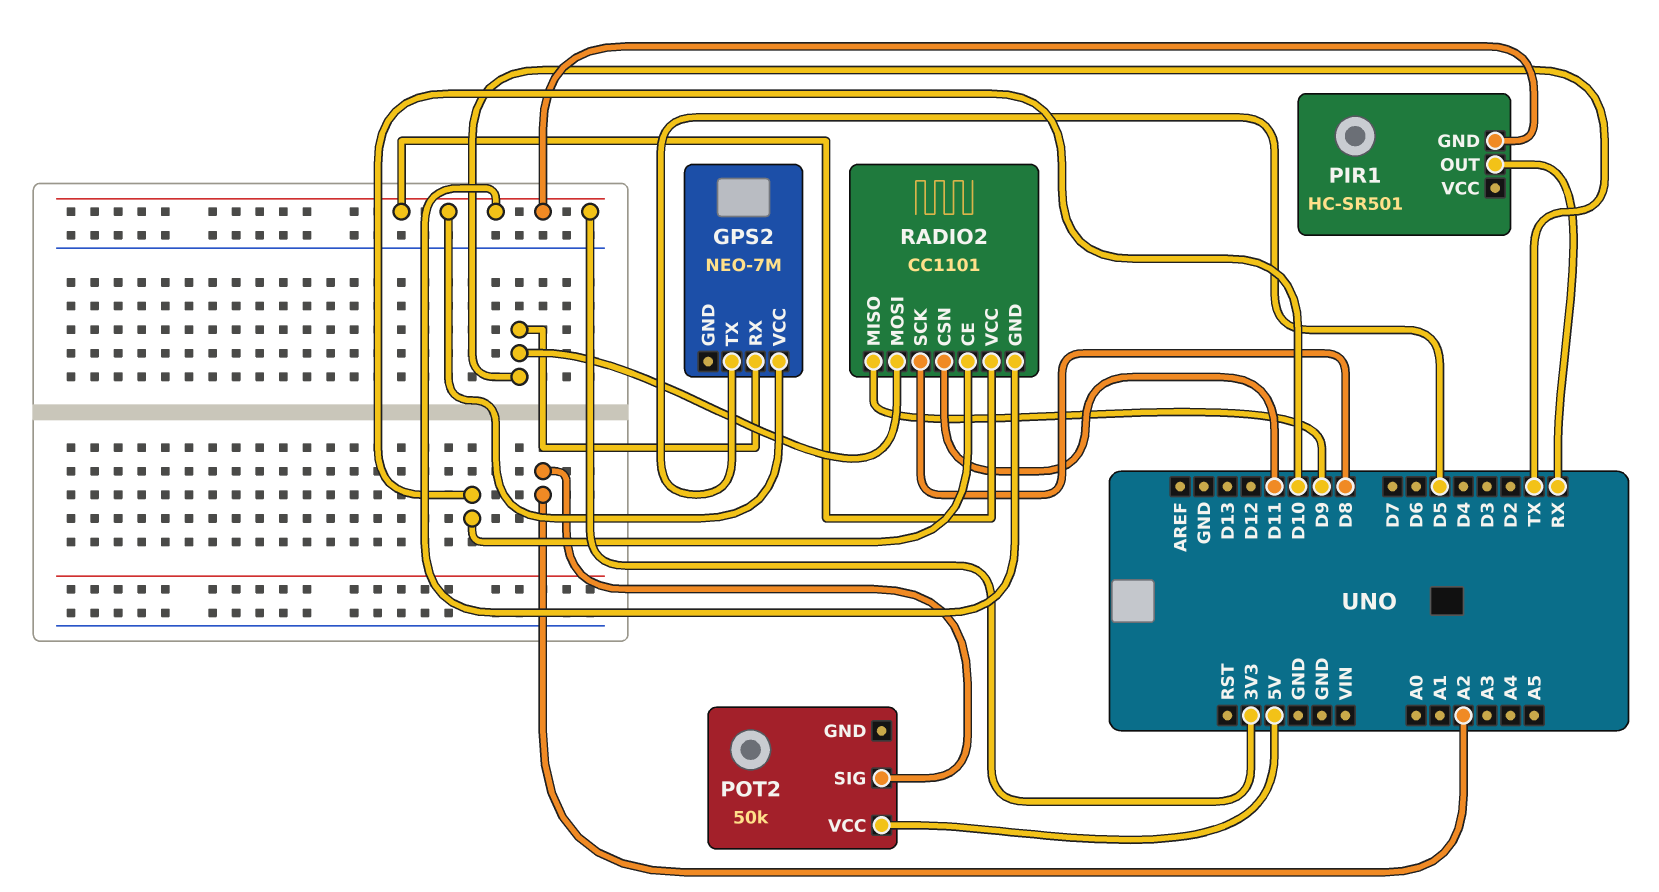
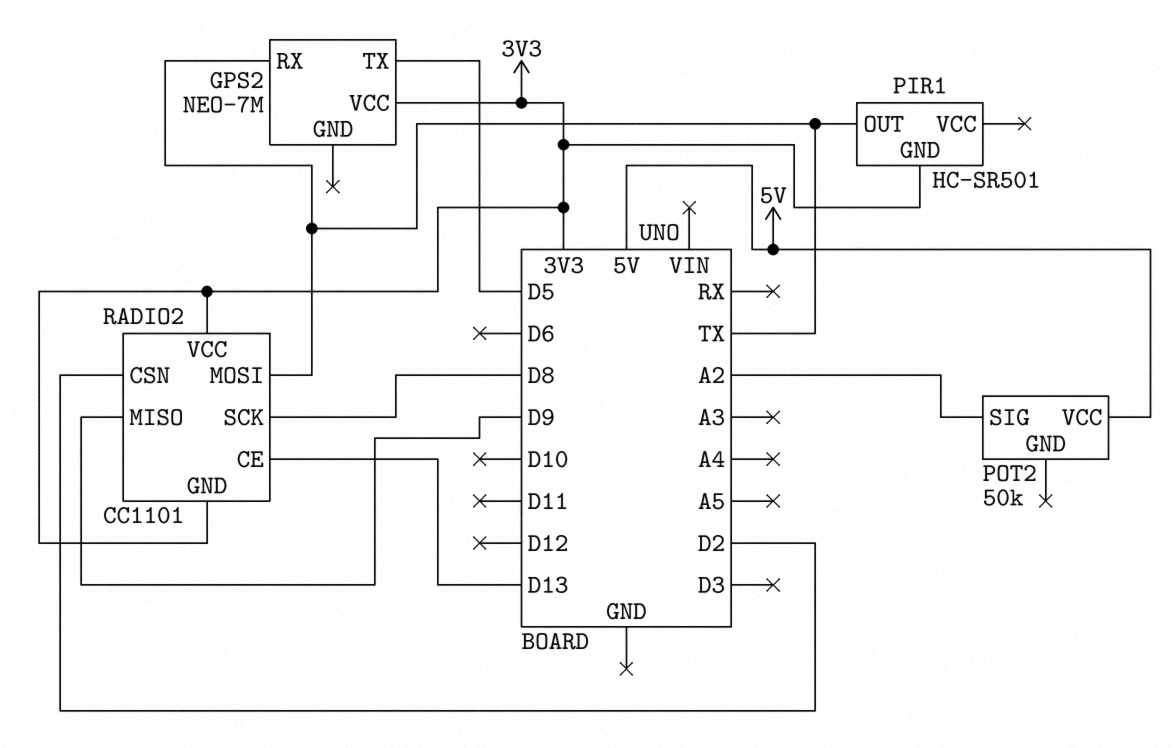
PIR1 pin OUT: RX -> TX
RADIO2 pin CE: D10 -> D13
RADIO2 pin CSN: D11 -> D2

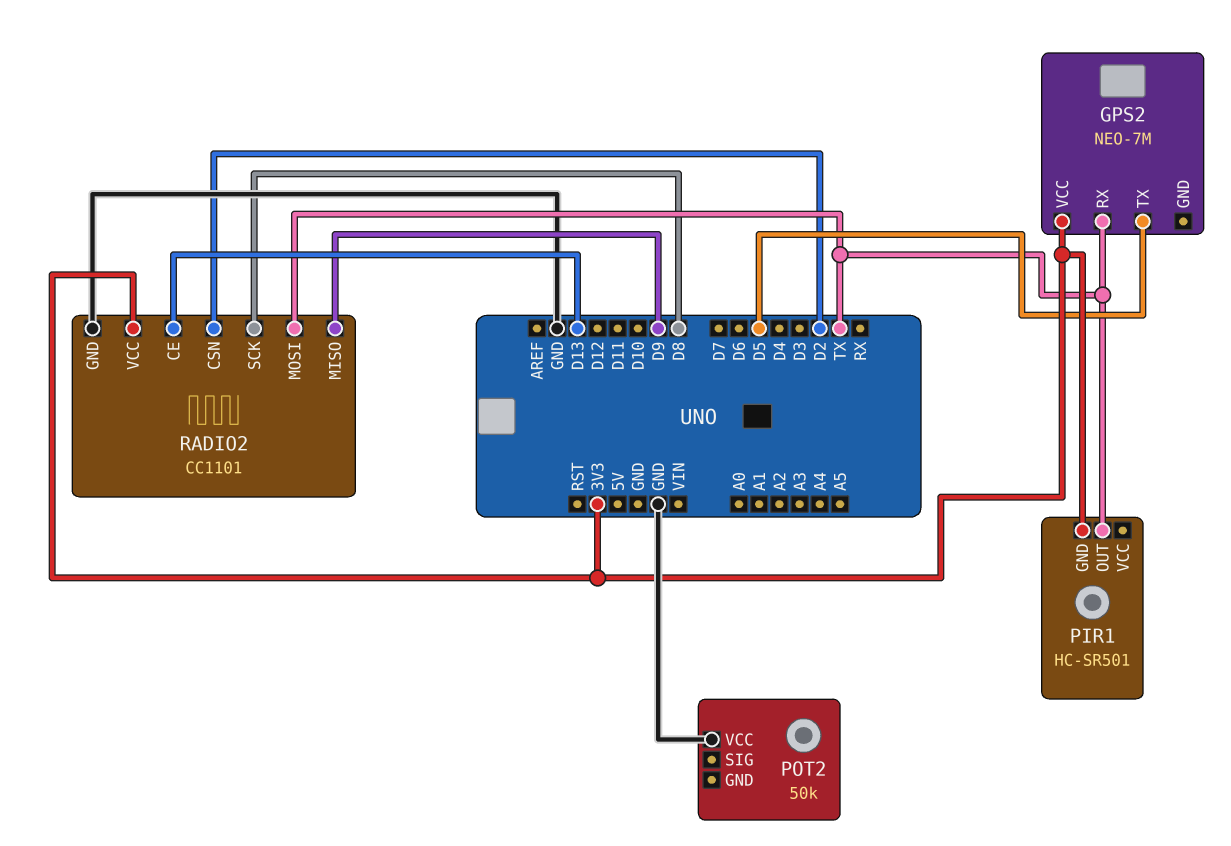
POT2 pin SIG: A2 -> none
POT2 pin VCC: 5V -> GND
RADIO2 pin GND: 3V3 -> GND

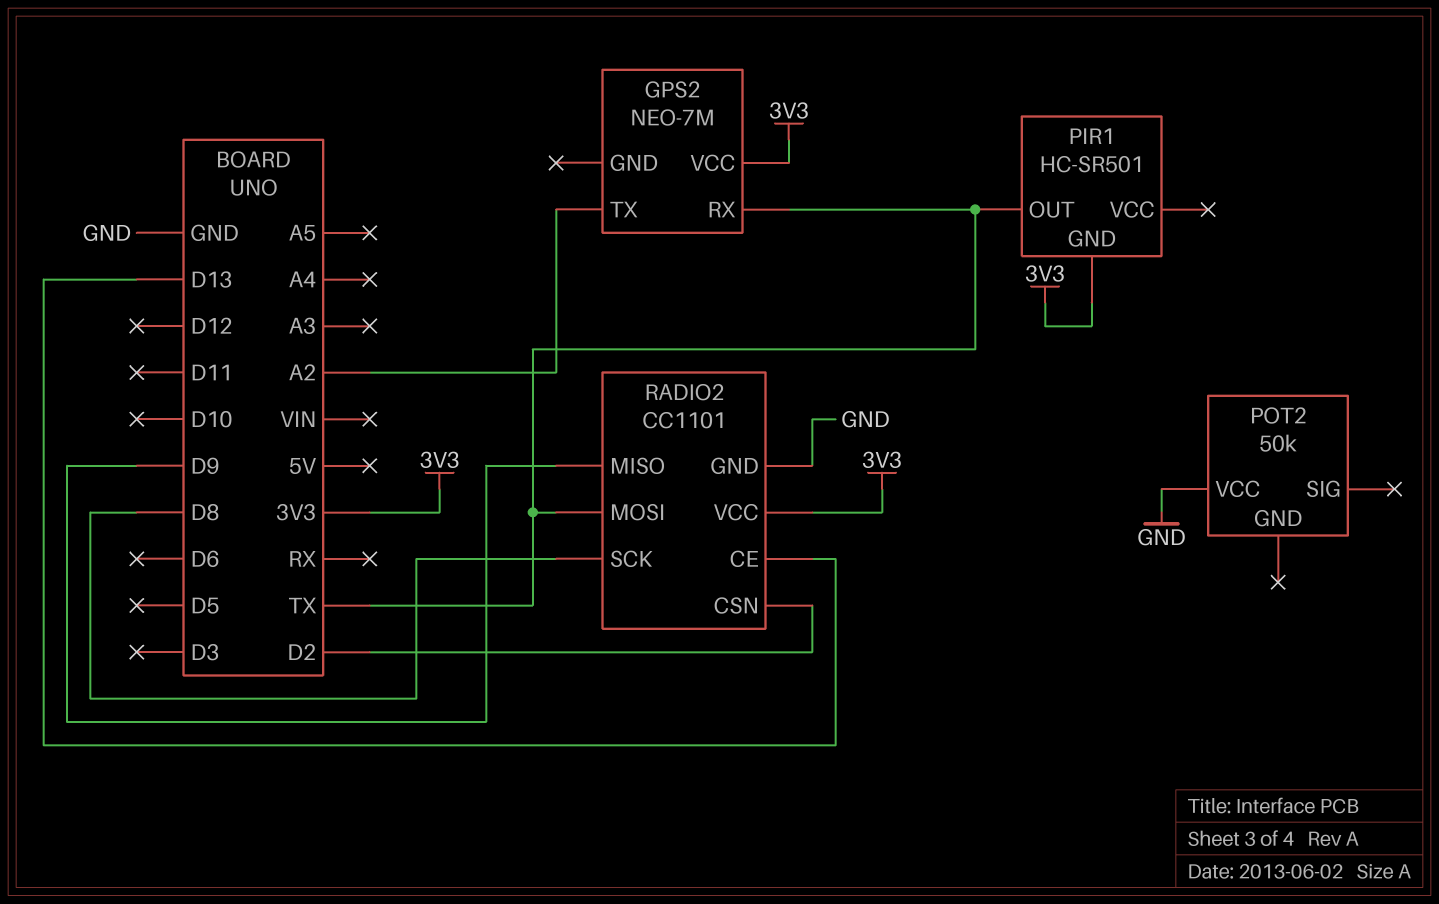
GPS2 pin TX: D5 -> A2

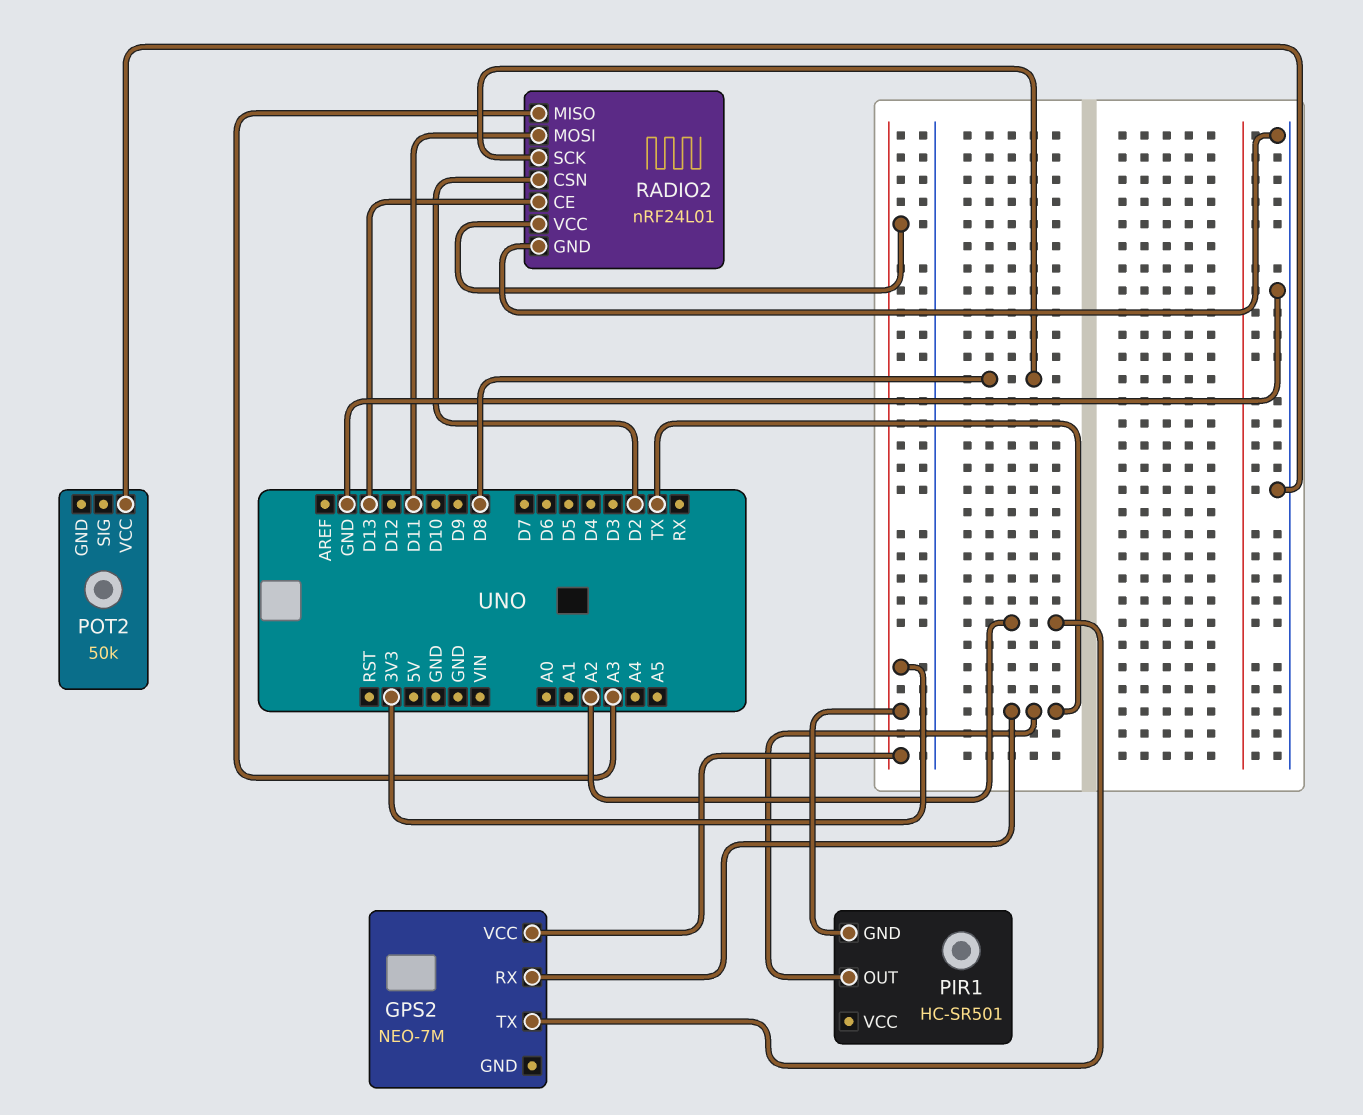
RADIO2: CC1101 -> nRF24L01
RADIO2 pin MISO: D9 -> A3
RADIO2 pin MOSI: TX -> D11

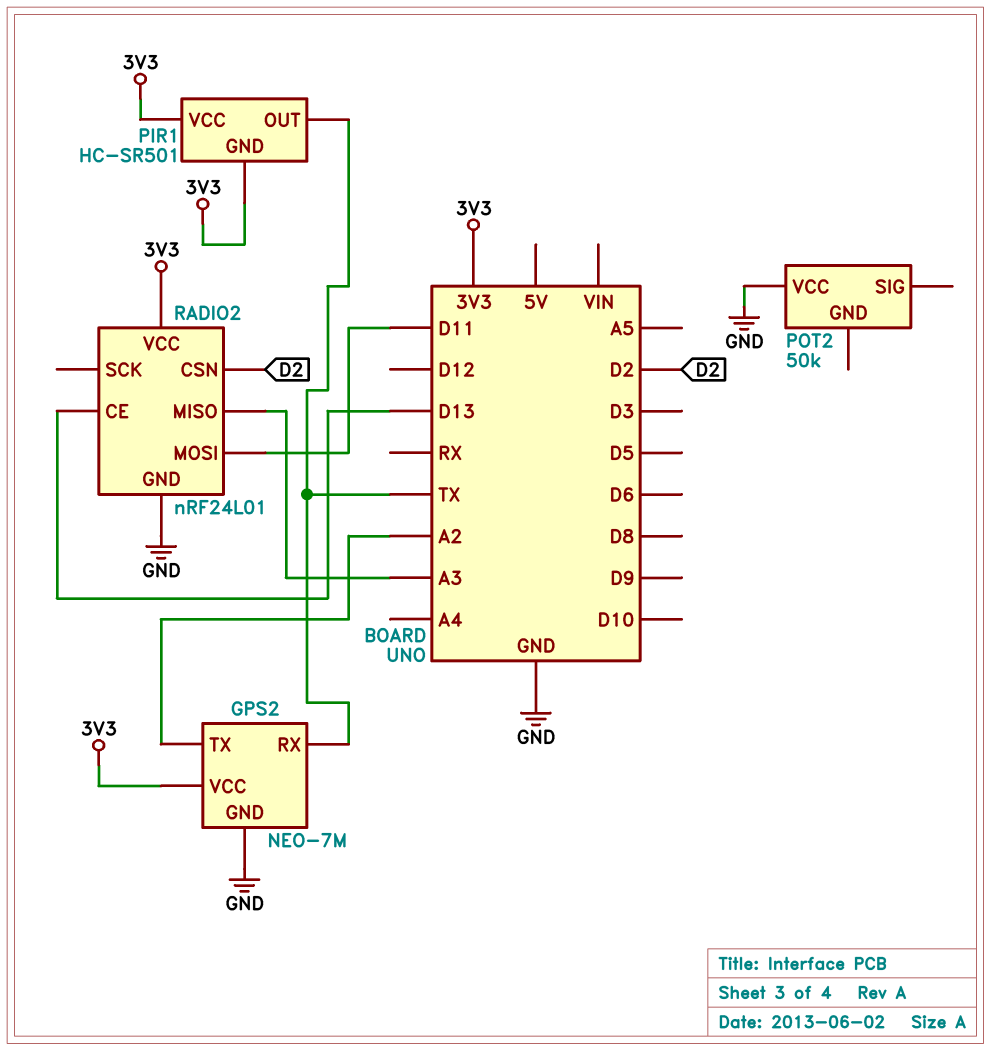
GPS2 pin GND: none -> GND
PIR1 pin VCC: none -> 3V3
RADIO2 pin SCK: D8 -> none

